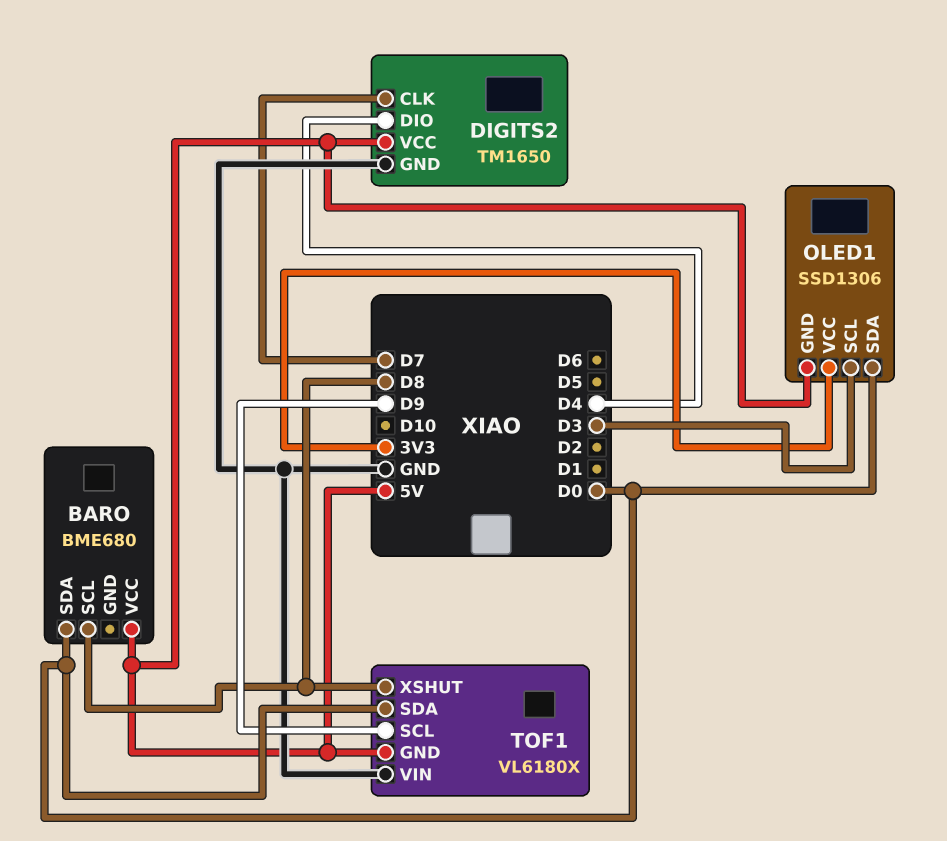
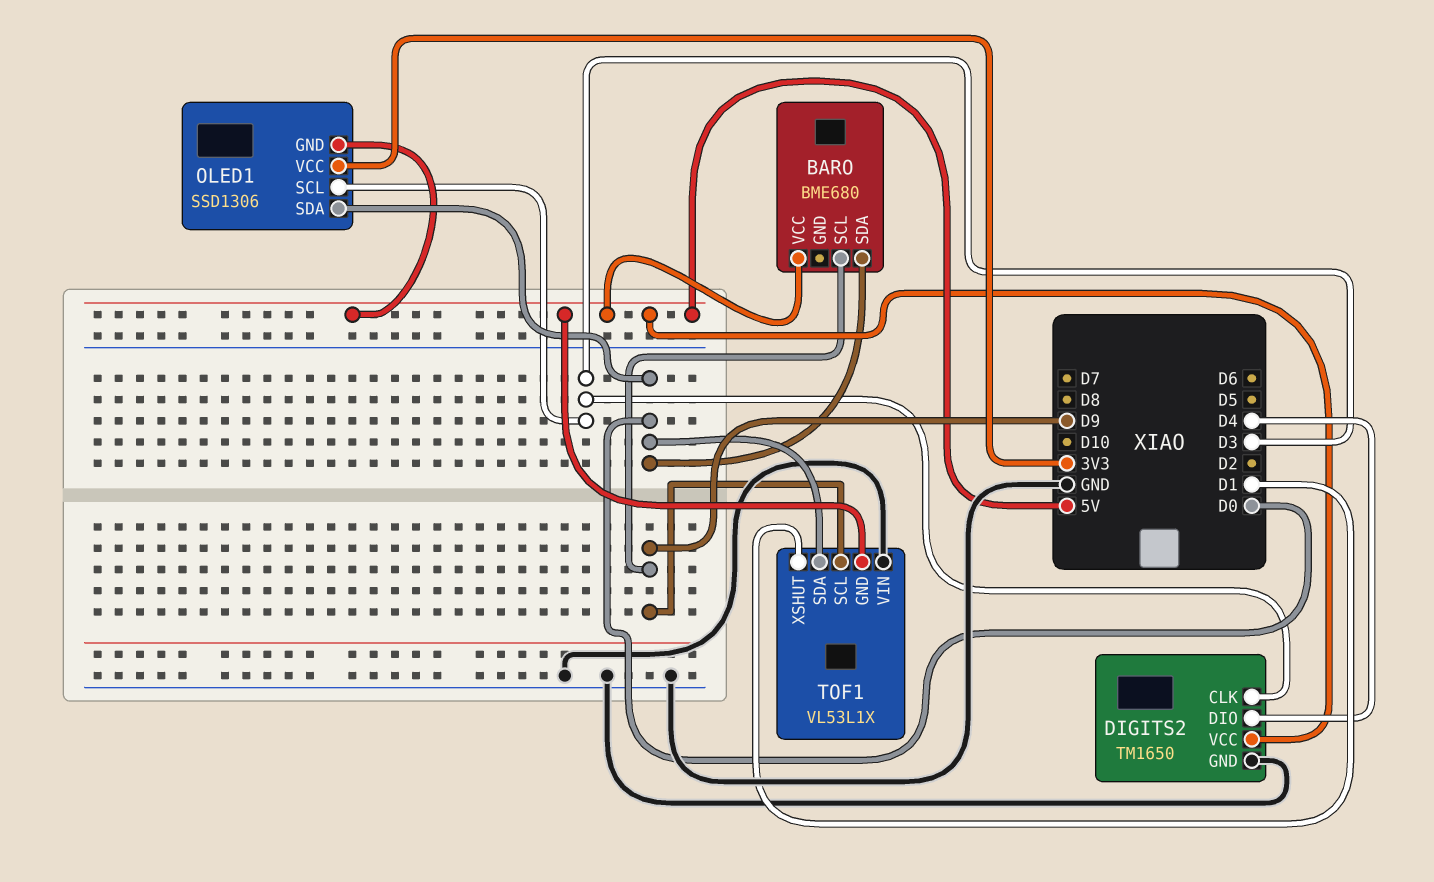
BARO pin SCL: D8 -> D9
DIGITS2 pin CLK: D7 -> D3
TOF1: VL6180X -> VL53L1X
TOF1 pin XSHUT: D8 -> D1

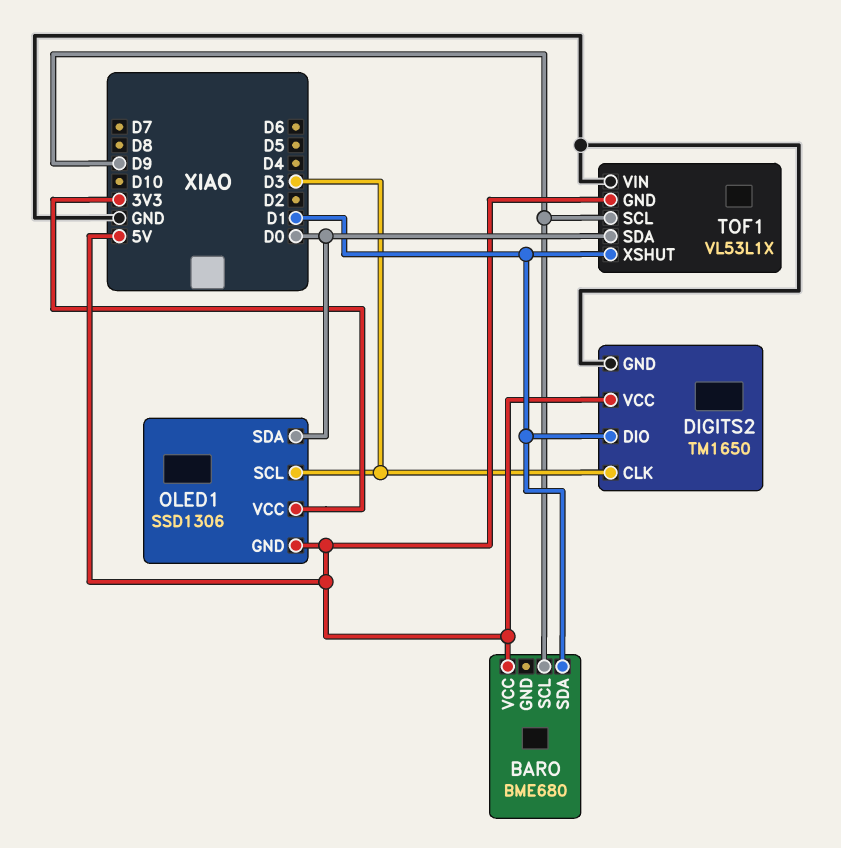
BARO pin SDA: D0 -> D1
DIGITS2 pin DIO: D4 -> D1

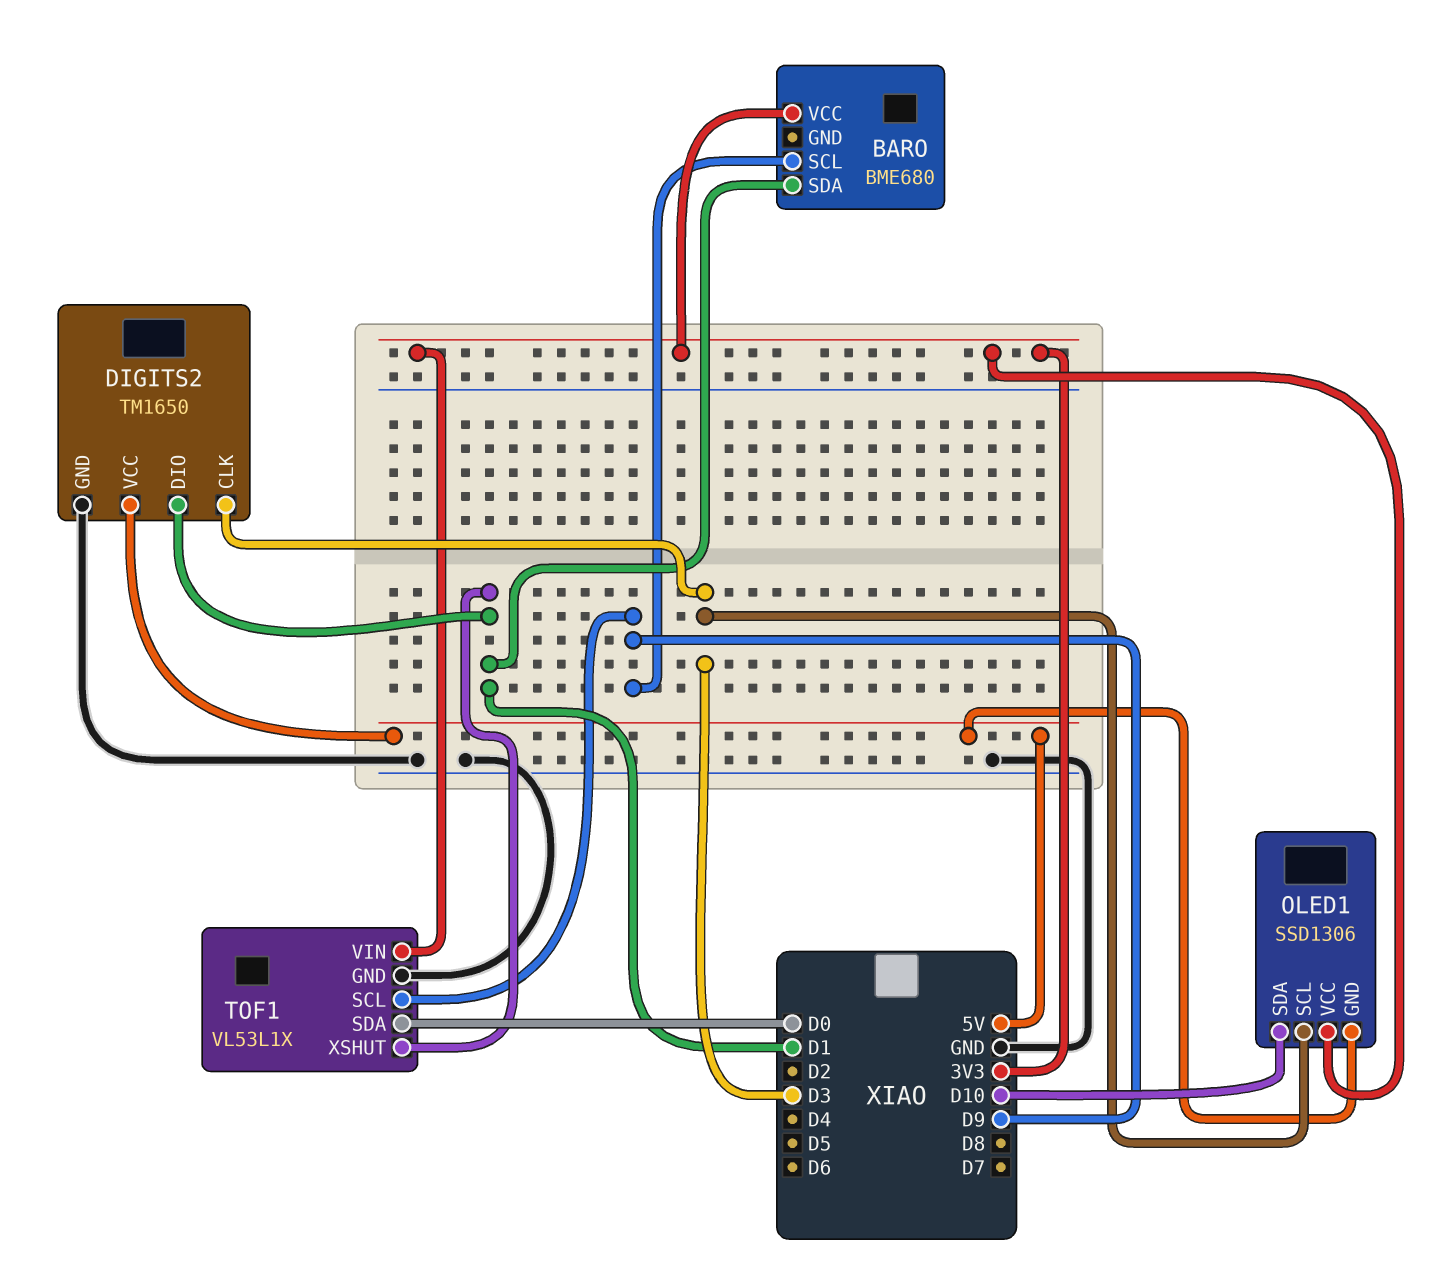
BARO pin VCC: 5V -> 3V3
OLED1 pin SDA: D0 -> D10
TOF1 pin GND: 5V -> GND
TOF1 pin VIN: GND -> 3V3

